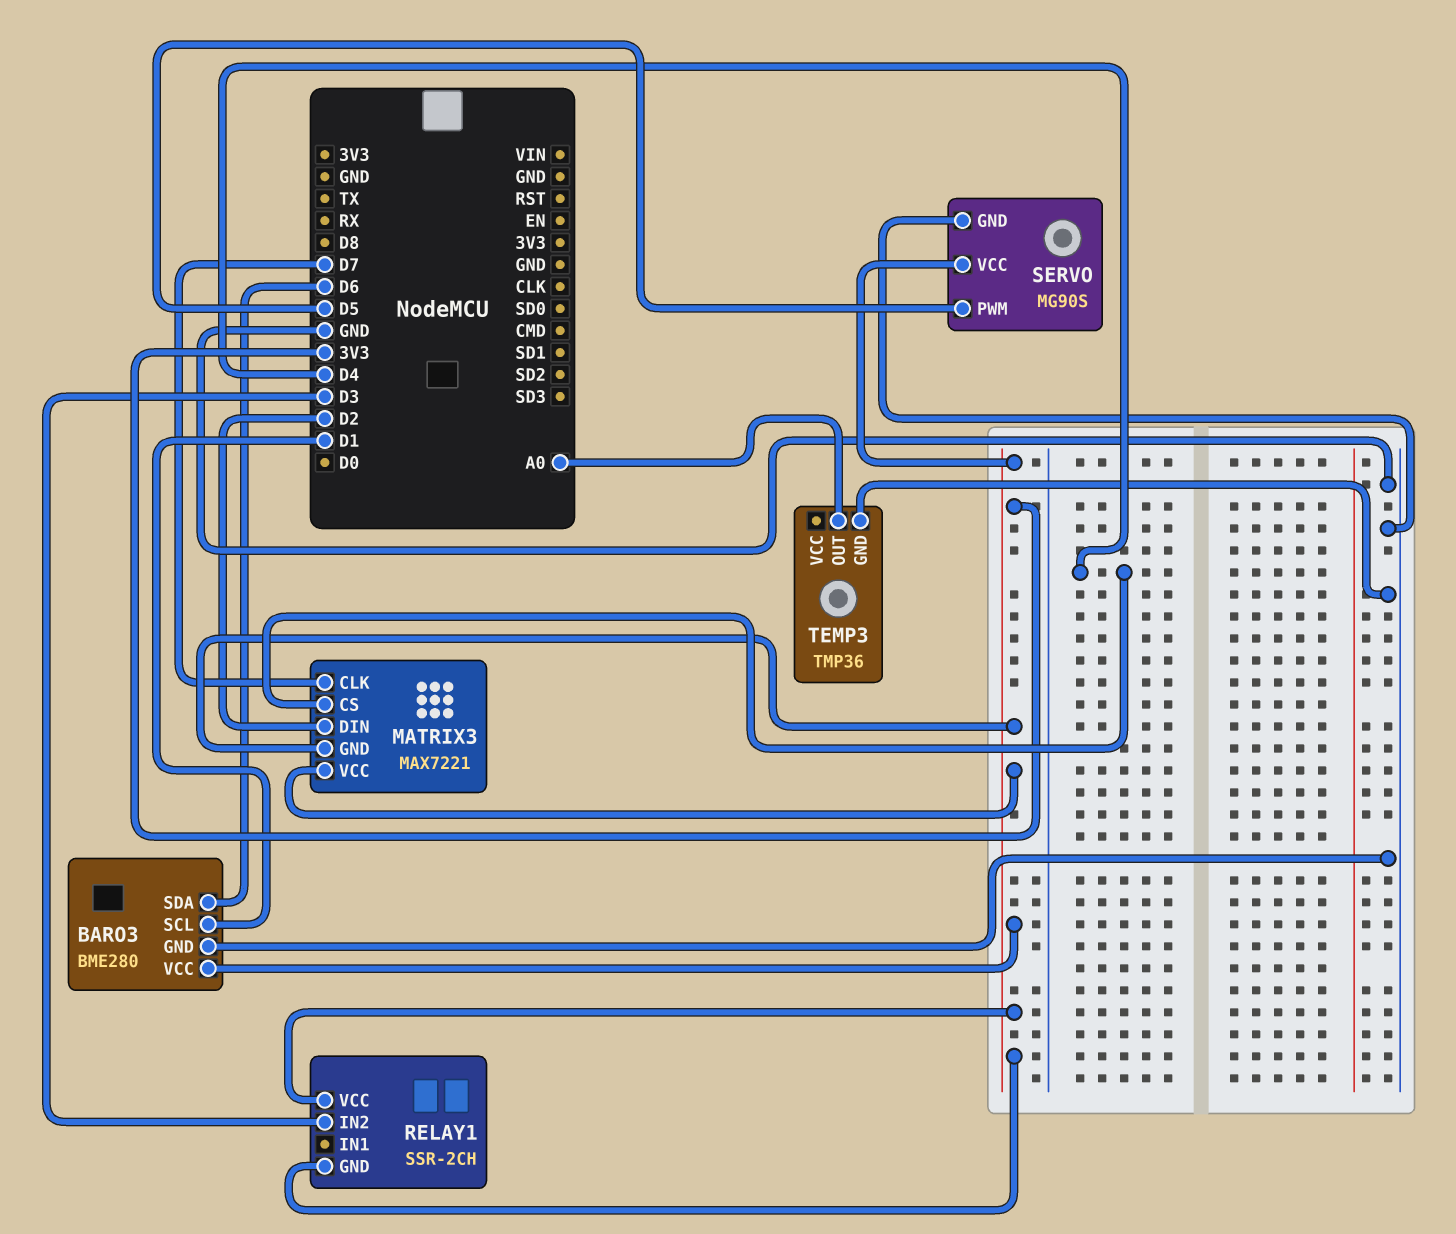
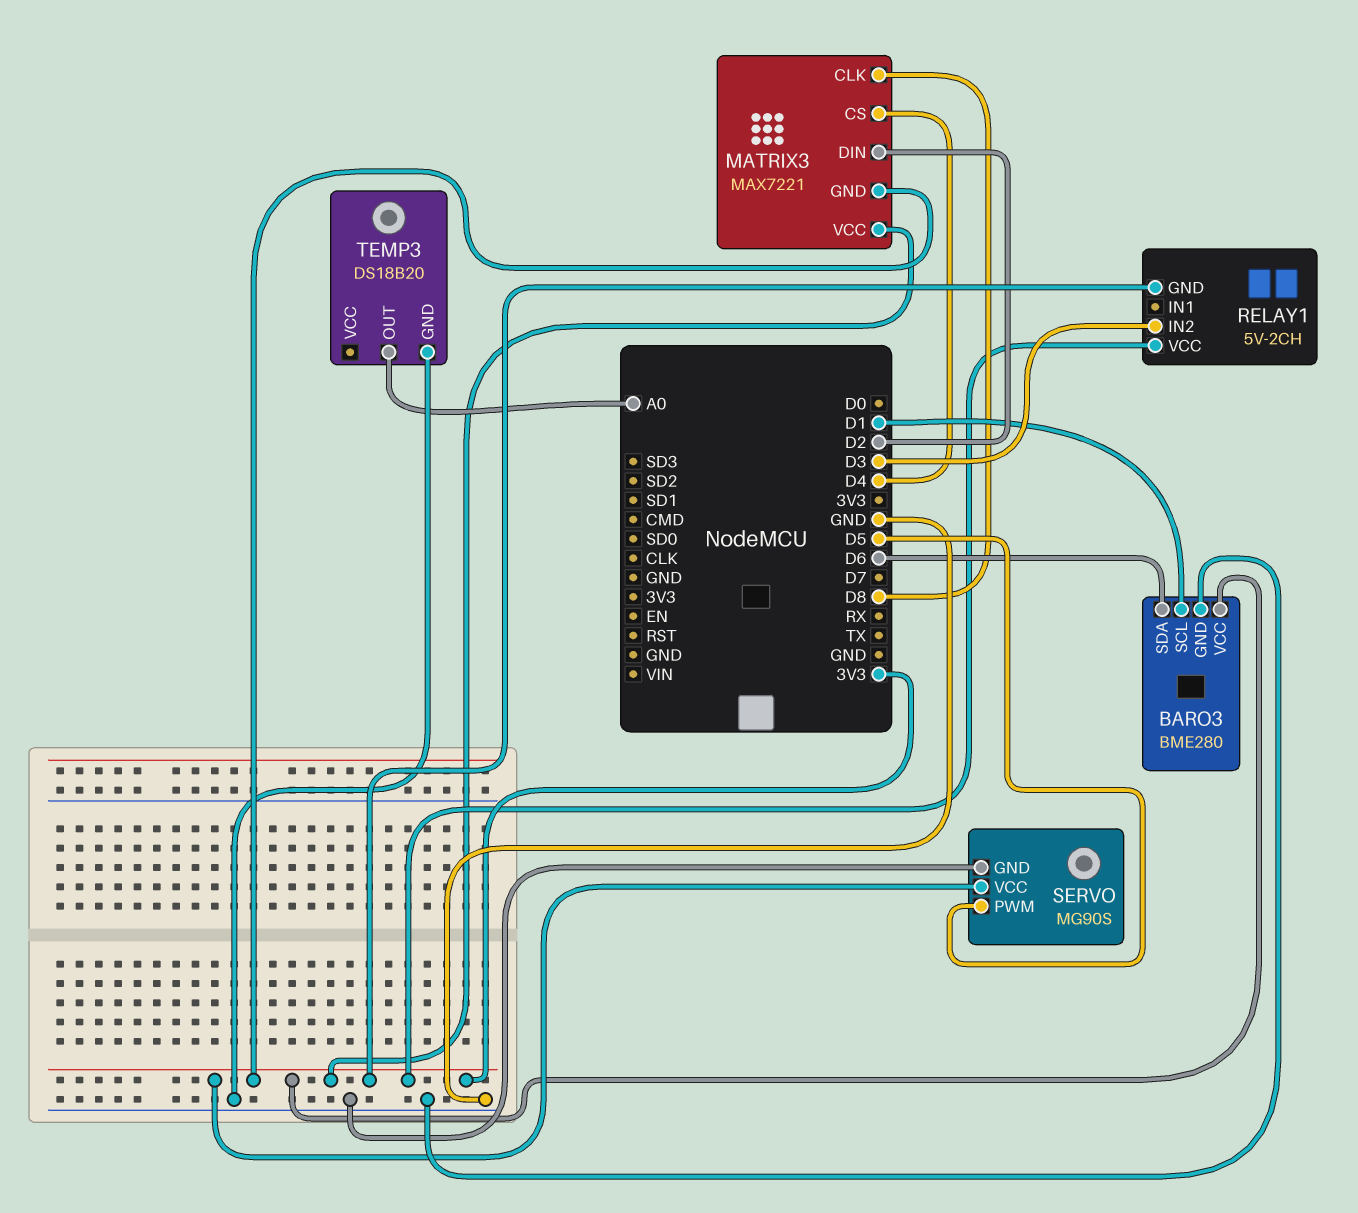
MATRIX3 pin CLK: D7 -> D8
RELAY1: SSR-2CH -> 5V-2CH
TEMP3: TMP36 -> DS18B20

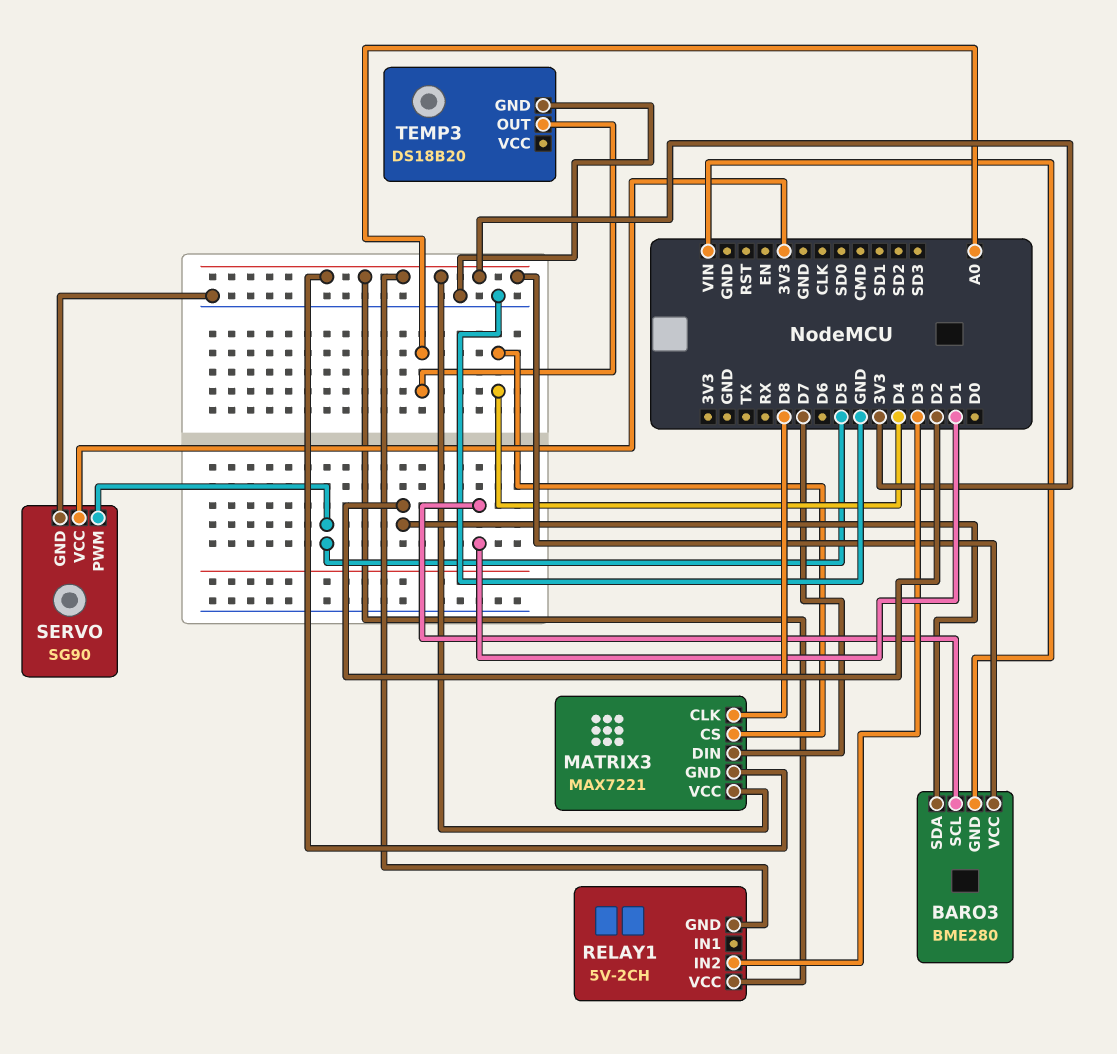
BARO3 pin GND: GND -> VIN
BARO3 pin SDA: D6 -> D2
MATRIX3 pin DIN: D2 -> D7
SERVO: MG90S -> SG90

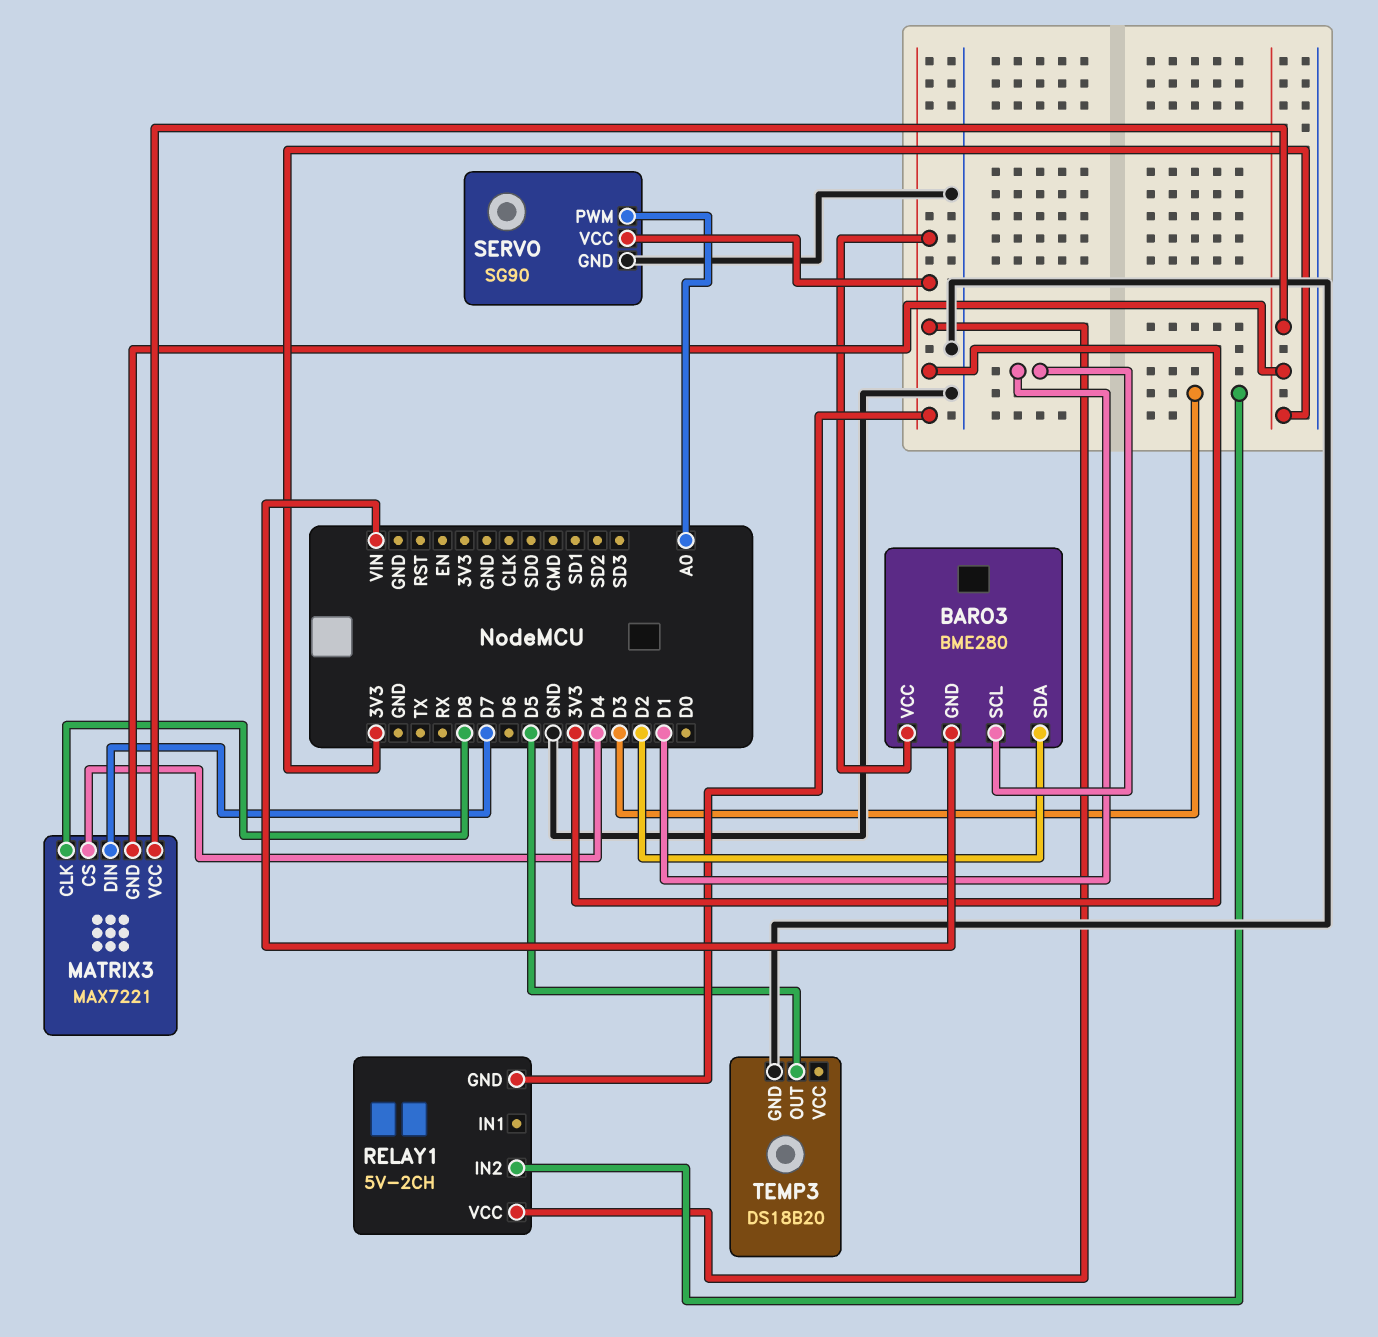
SERVO pin PWM: D5 -> A0
TEMP3 pin OUT: A0 -> D5

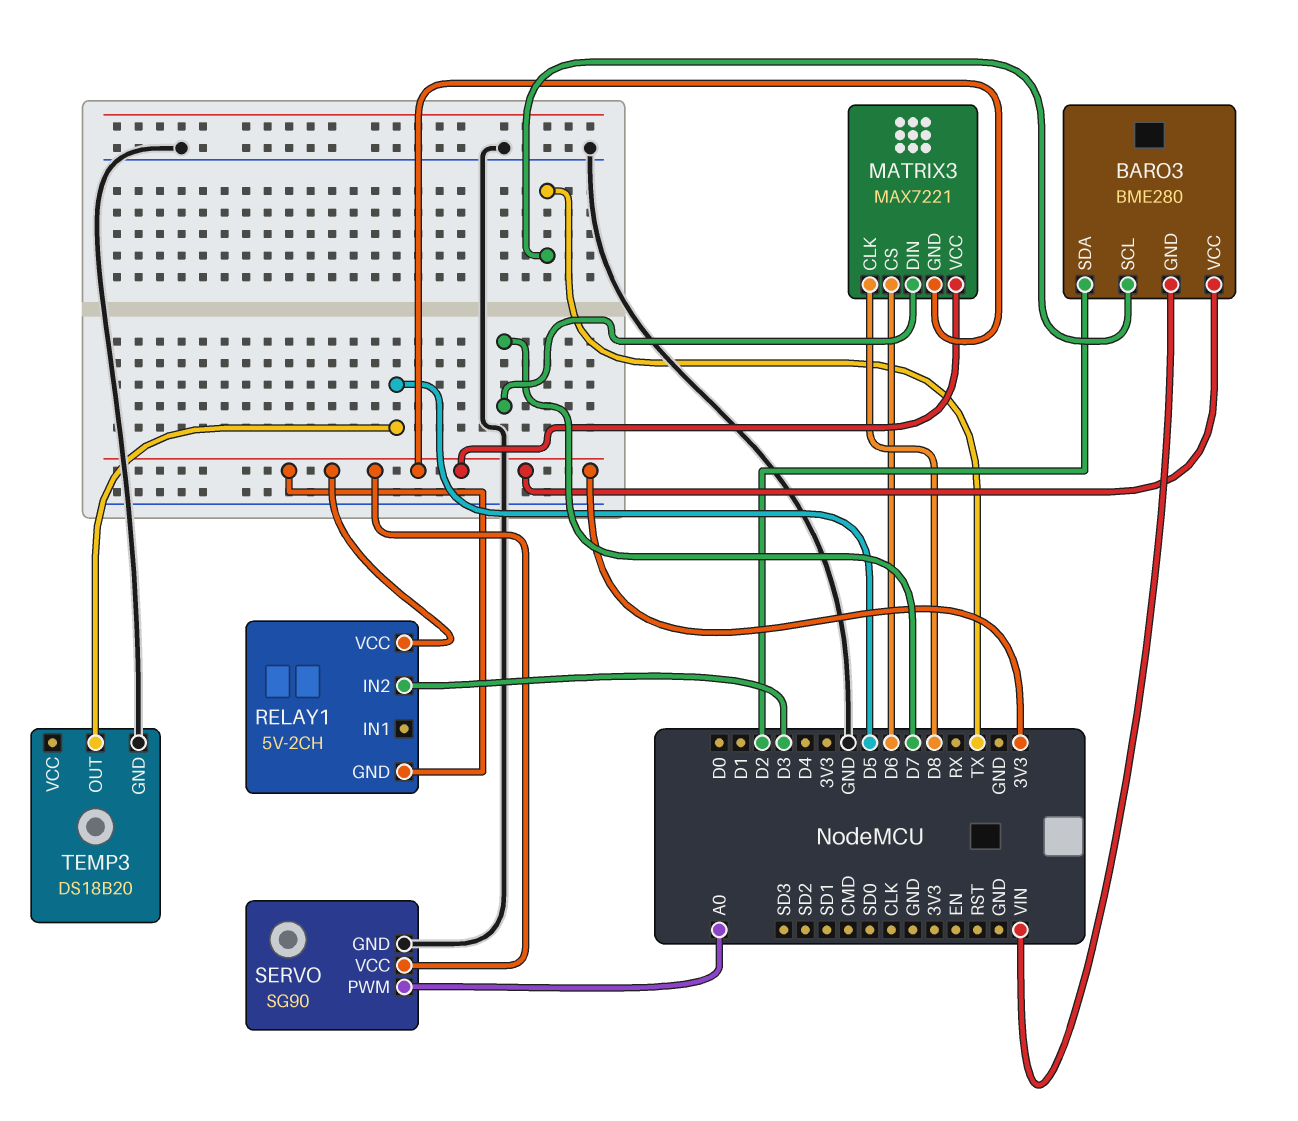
BARO3 pin SCL: D1 -> TX
MATRIX3 pin CS: D4 -> D6

